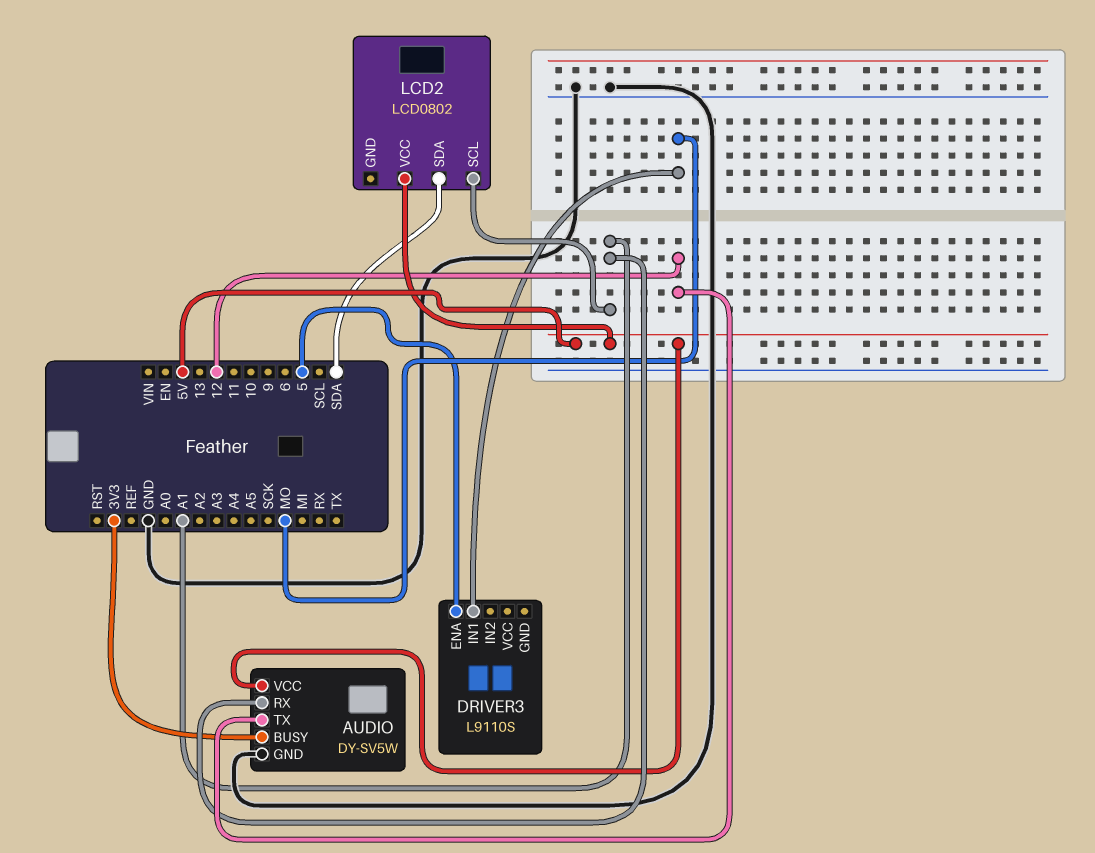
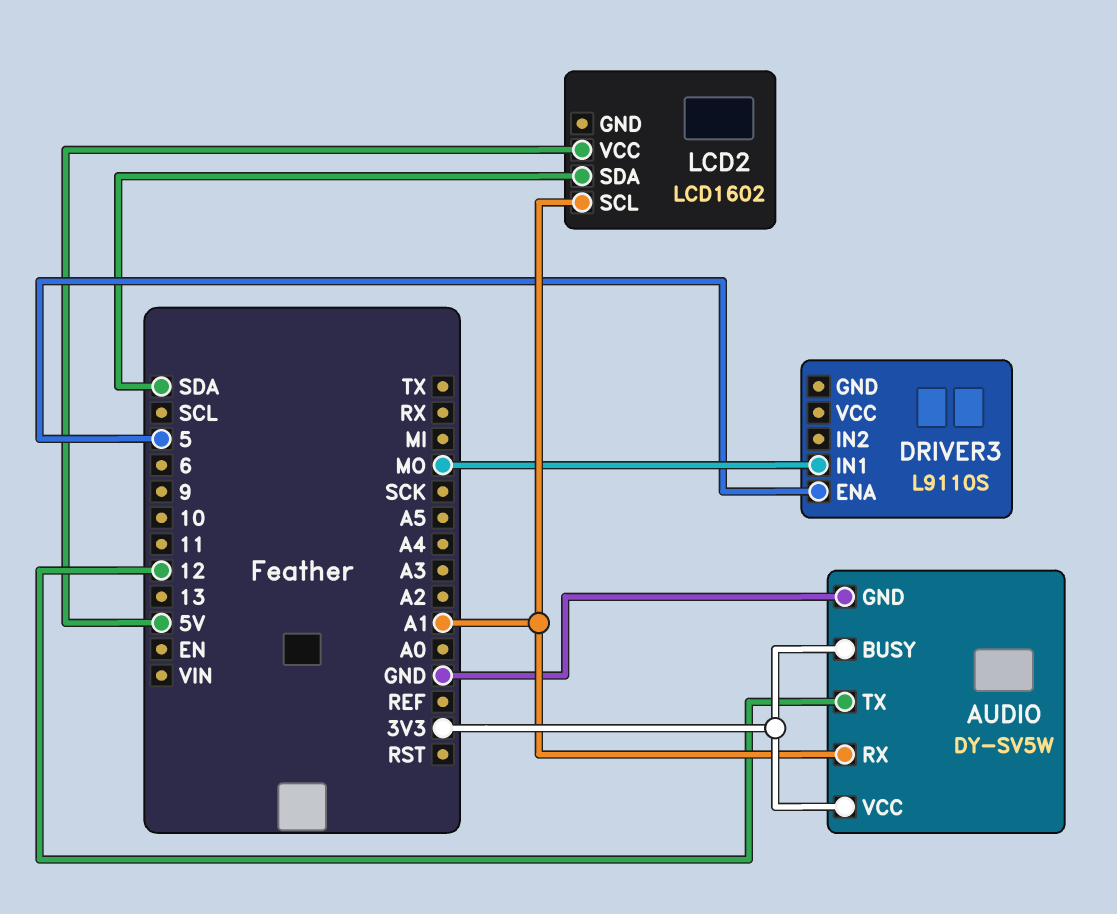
AUDIO pin VCC: 5V -> 3V3
LCD2: LCD0802 -> LCD1602

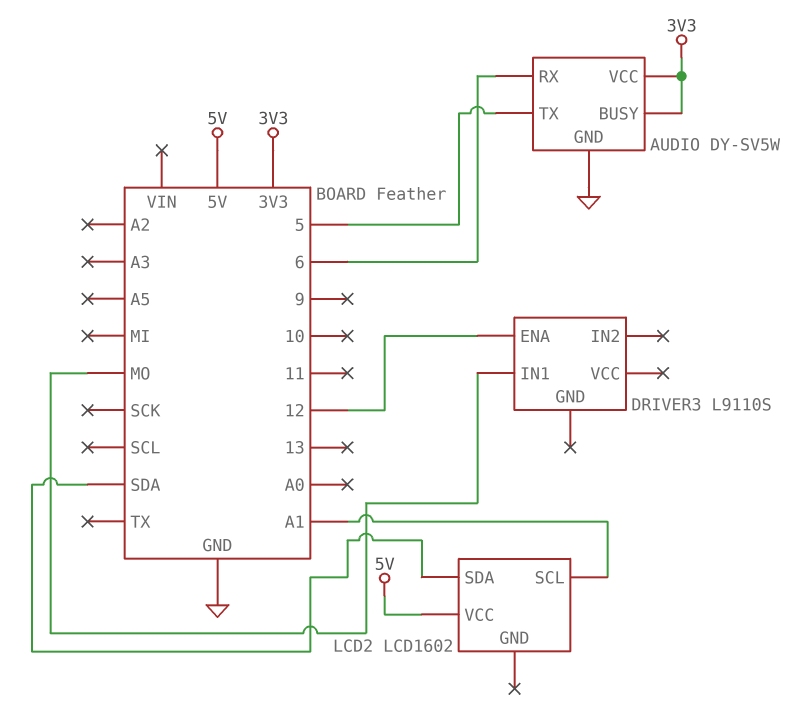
AUDIO pin RX: A1 -> 6
AUDIO pin TX: 12 -> 5
DRIVER3 pin ENA: 5 -> 12

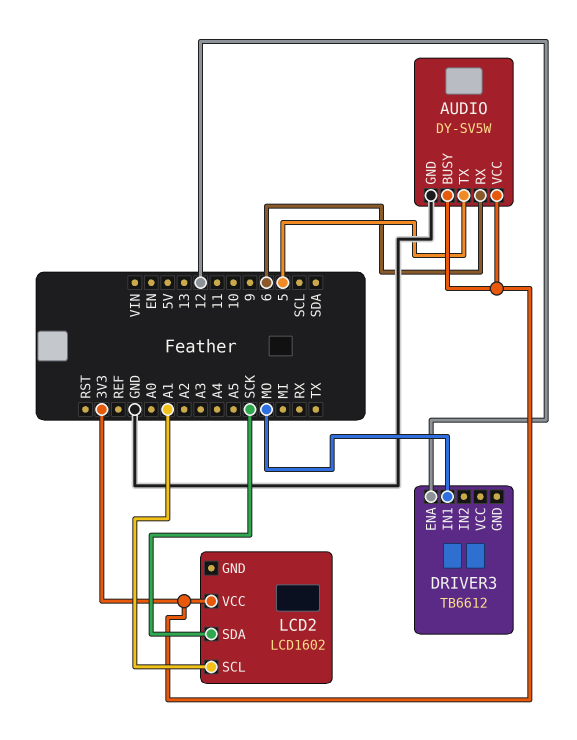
DRIVER3: L9110S -> TB6612
LCD2 pin SDA: SDA -> SCK
LCD2 pin VCC: 5V -> 3V3

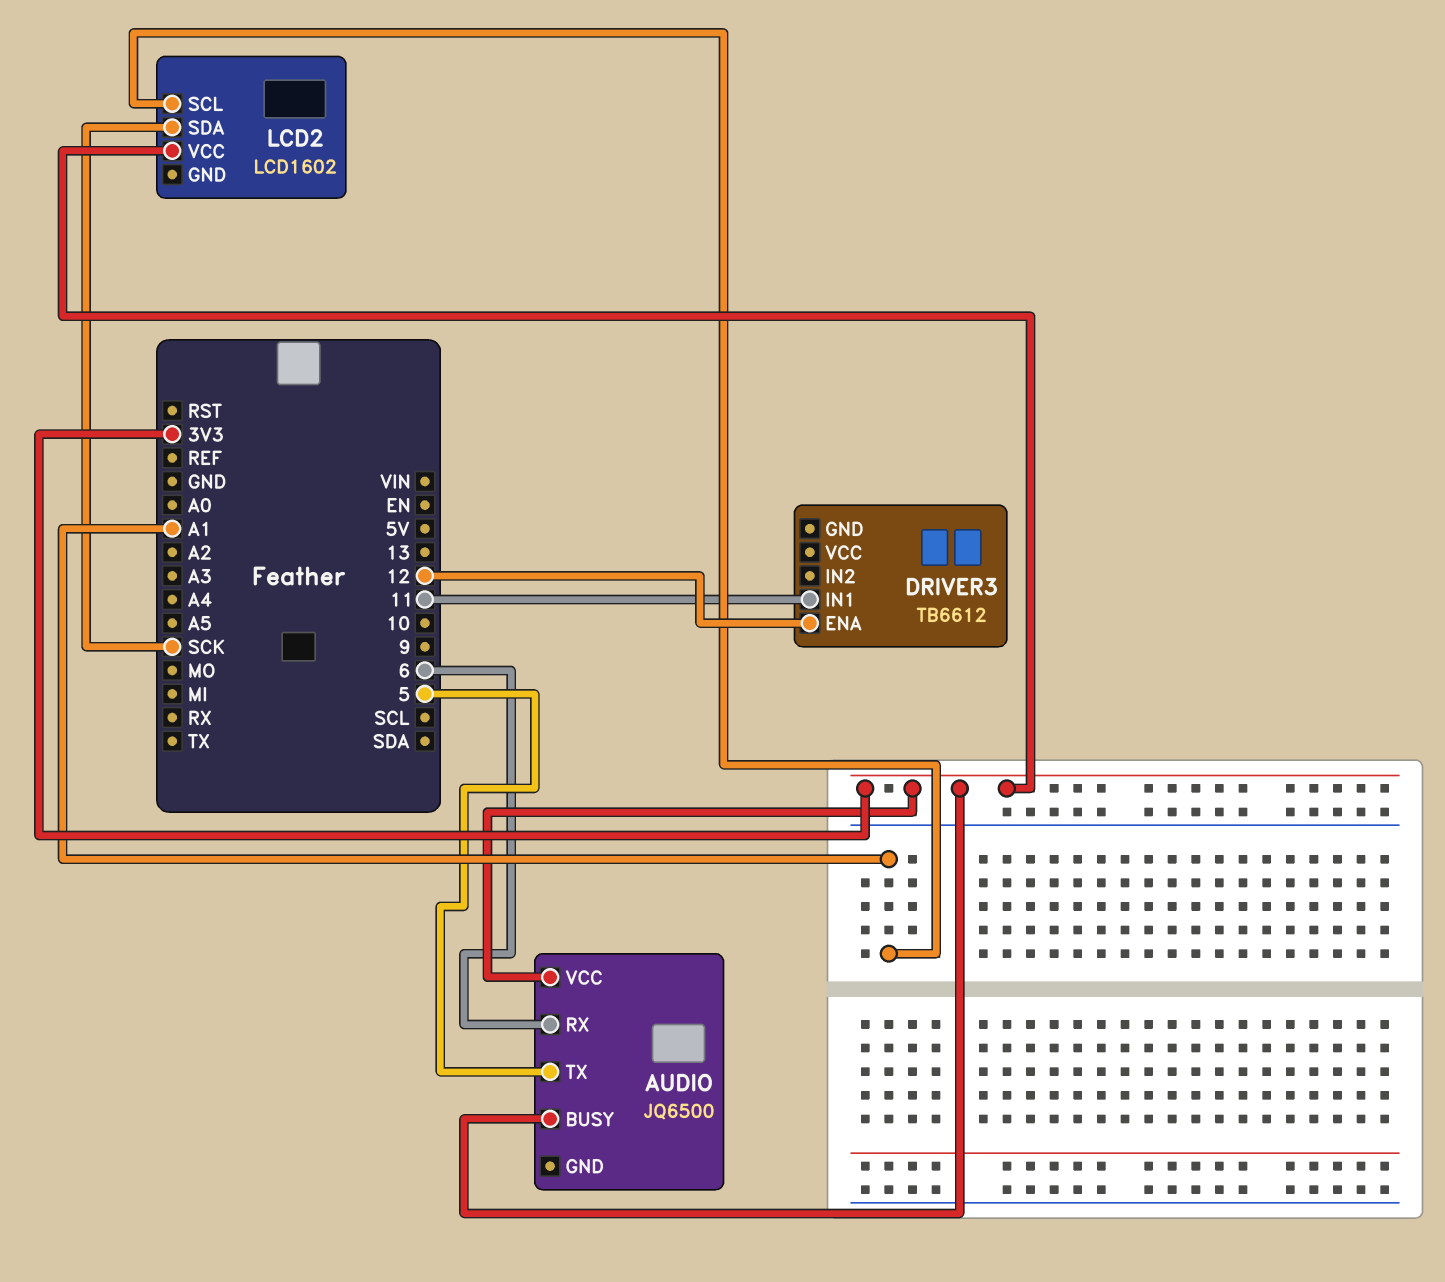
AUDIO: DY-SV5W -> JQ6500
AUDIO pin GND: GND -> none
DRIVER3 pin IN1: MO -> 11

